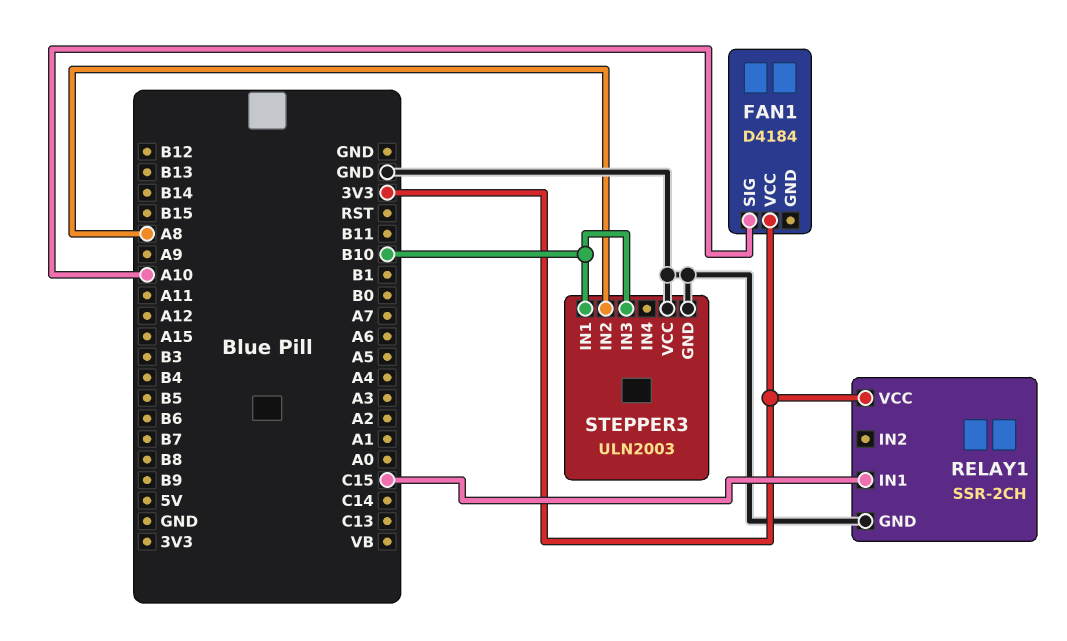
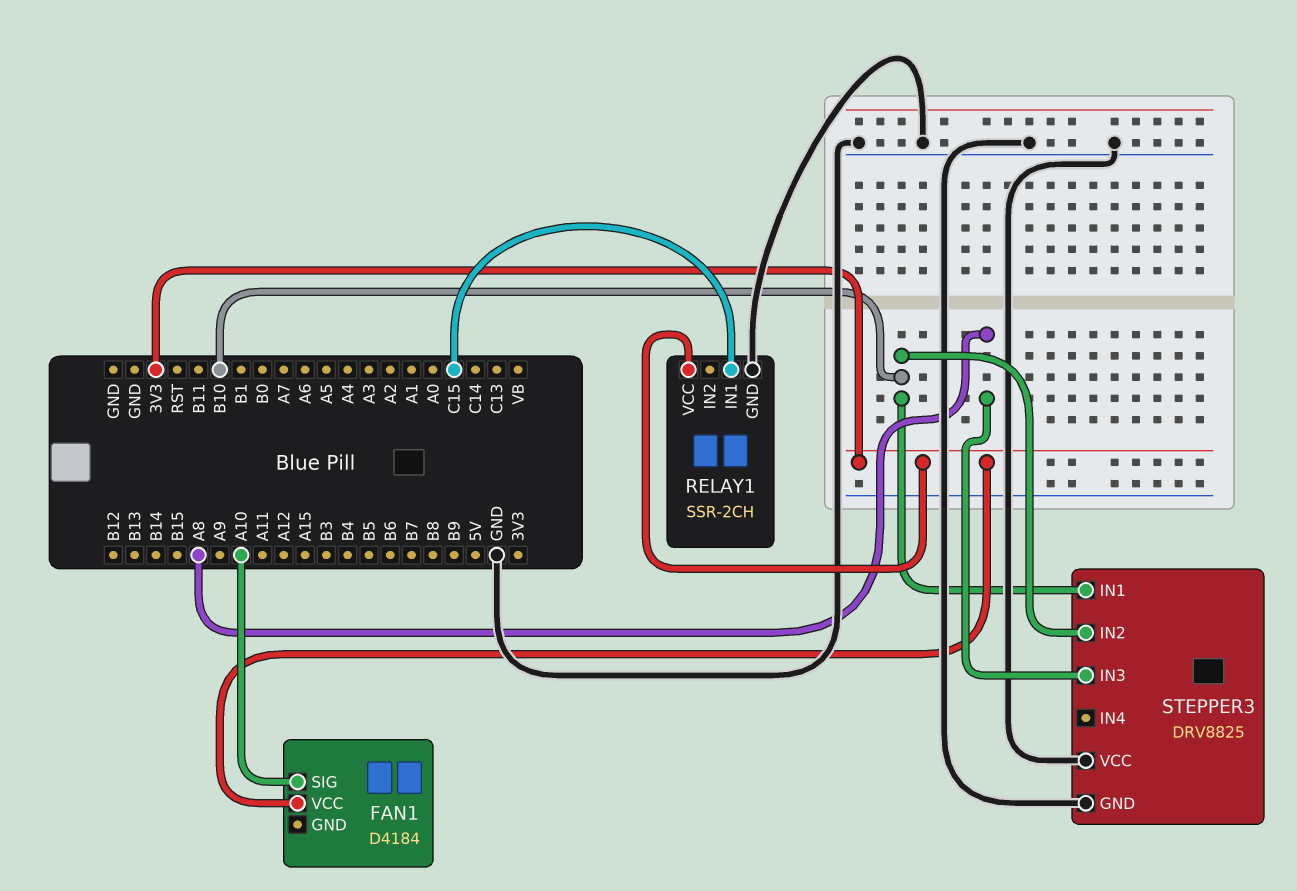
STEPPER3: ULN2003 -> DRV8825
STEPPER3 pin IN2: A8 -> B10
STEPPER3 pin IN3: B10 -> A8

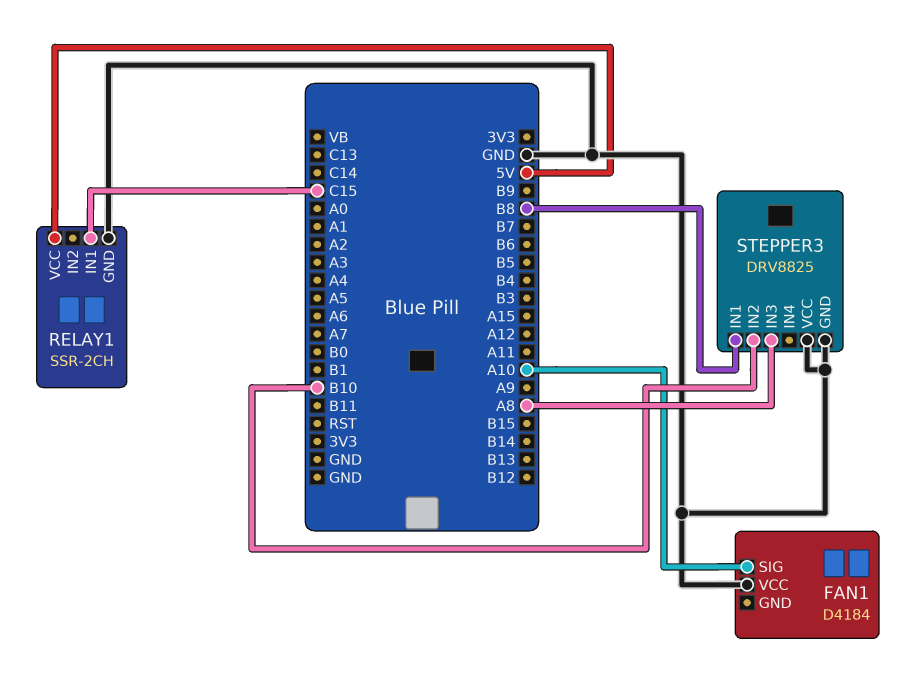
FAN1 pin VCC: 3V3 -> GND
RELAY1 pin VCC: 3V3 -> 5V
STEPPER3 pin IN1: B10 -> B8

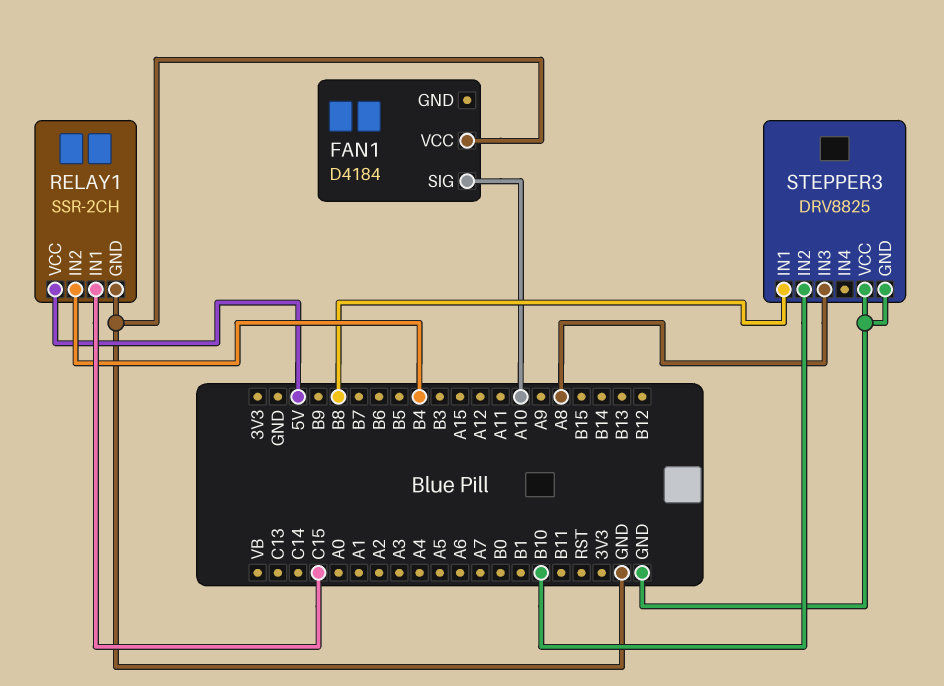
RELAY1 pin IN2: none -> B4

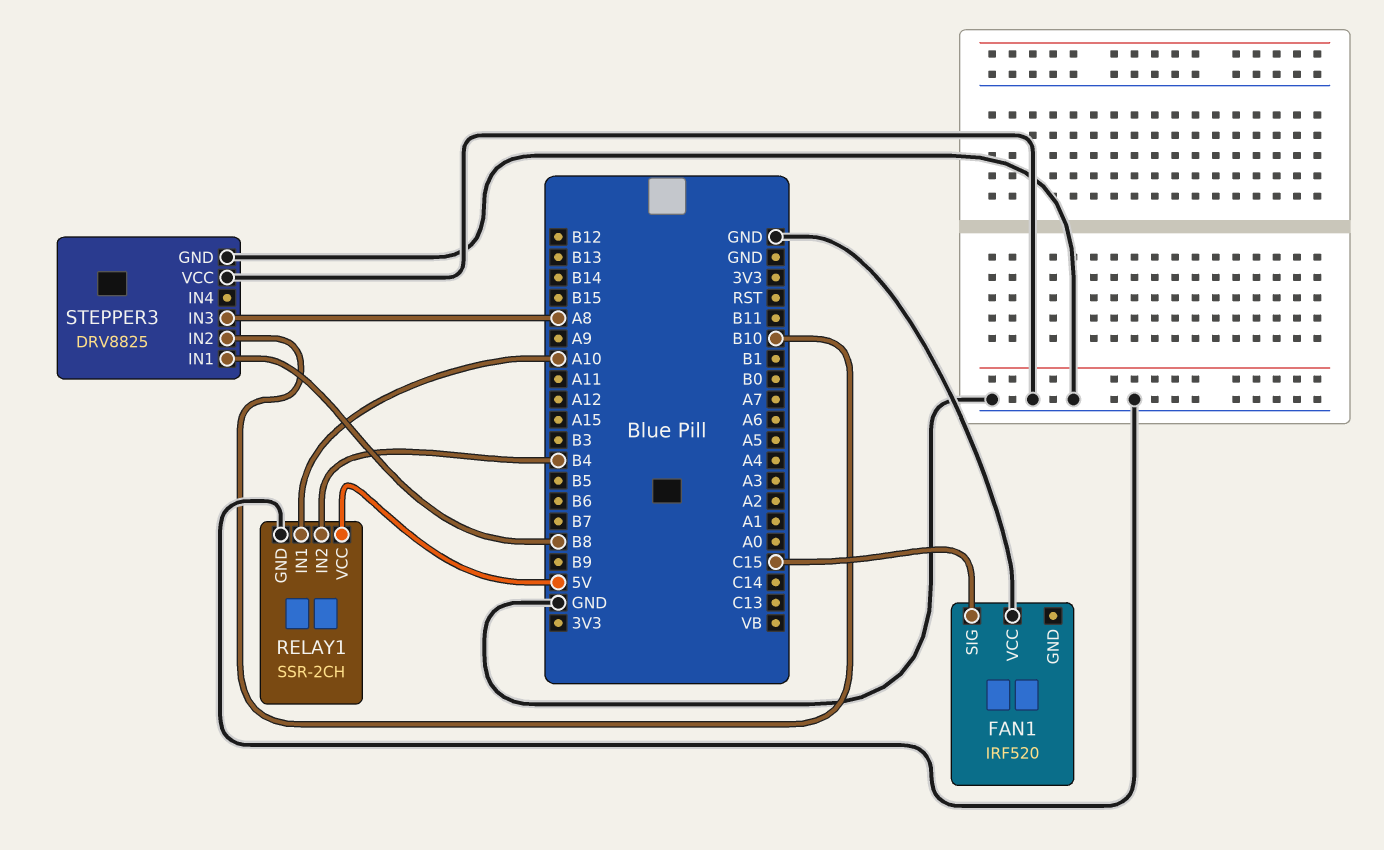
FAN1: D4184 -> IRF520
FAN1 pin SIG: A10 -> C15
RELAY1 pin IN1: C15 -> A10

